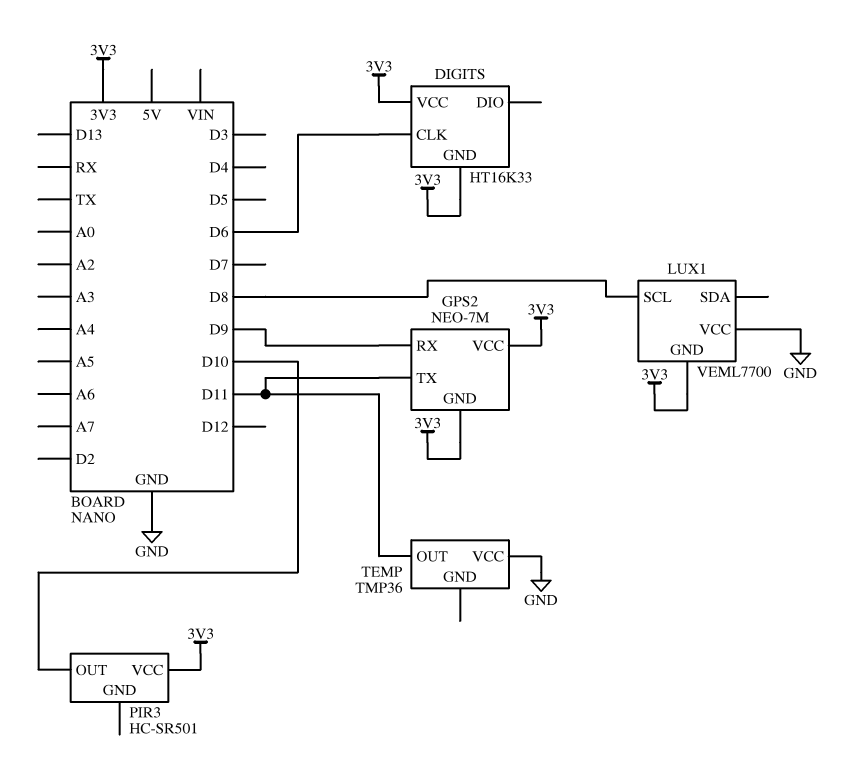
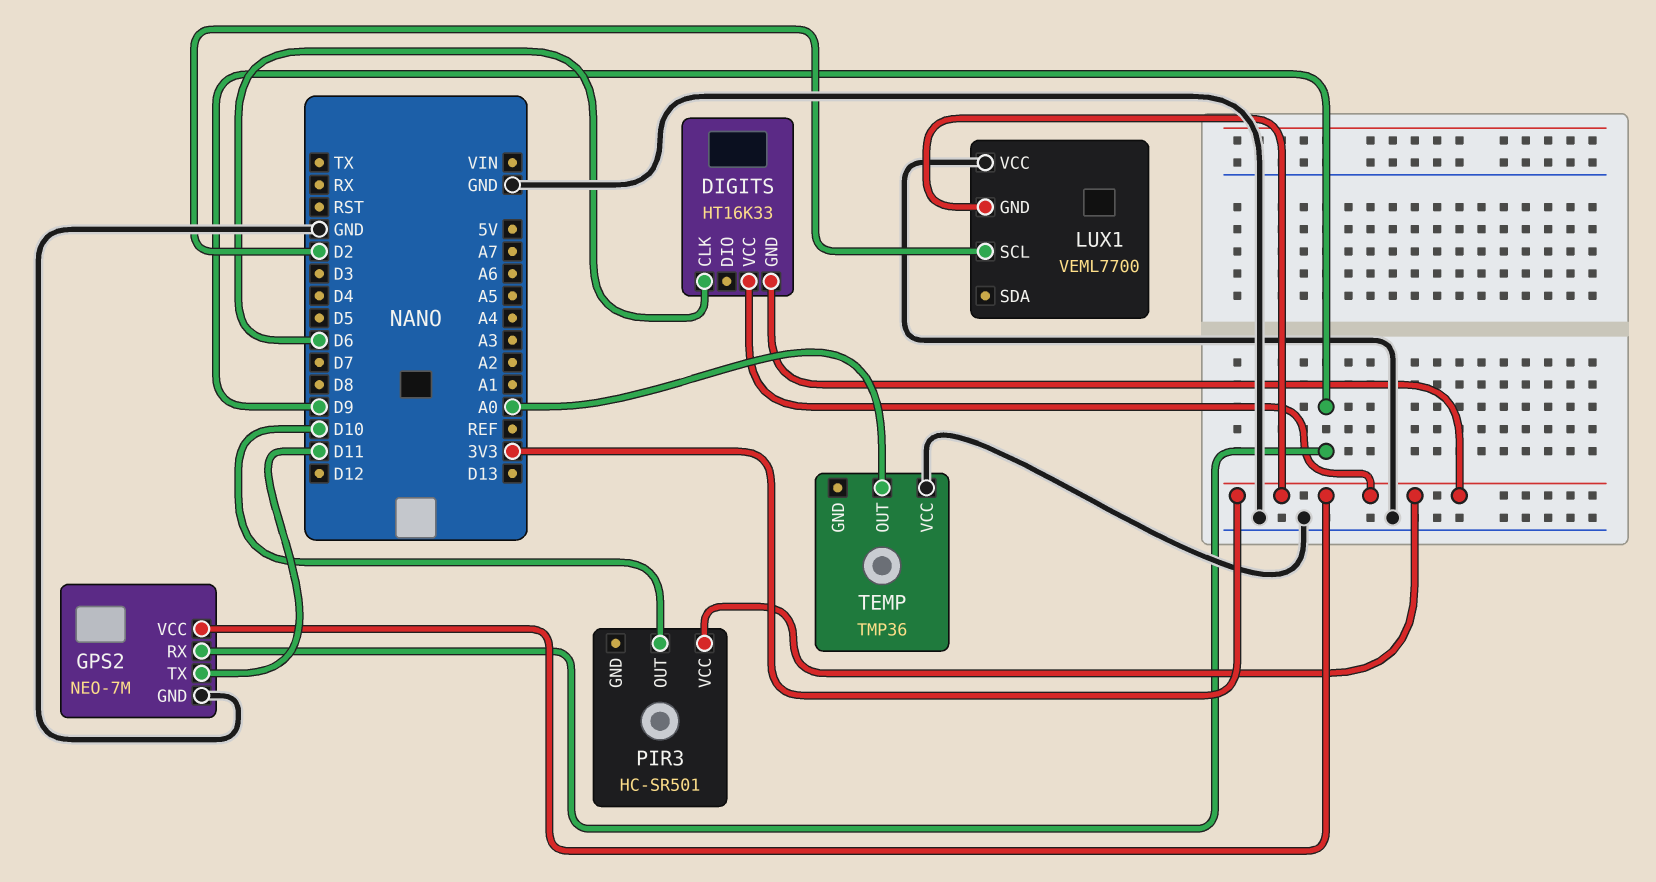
GPS2 pin GND: 3V3 -> GND
LUX1 pin SCL: D8 -> D2
TEMP pin OUT: D11 -> A0

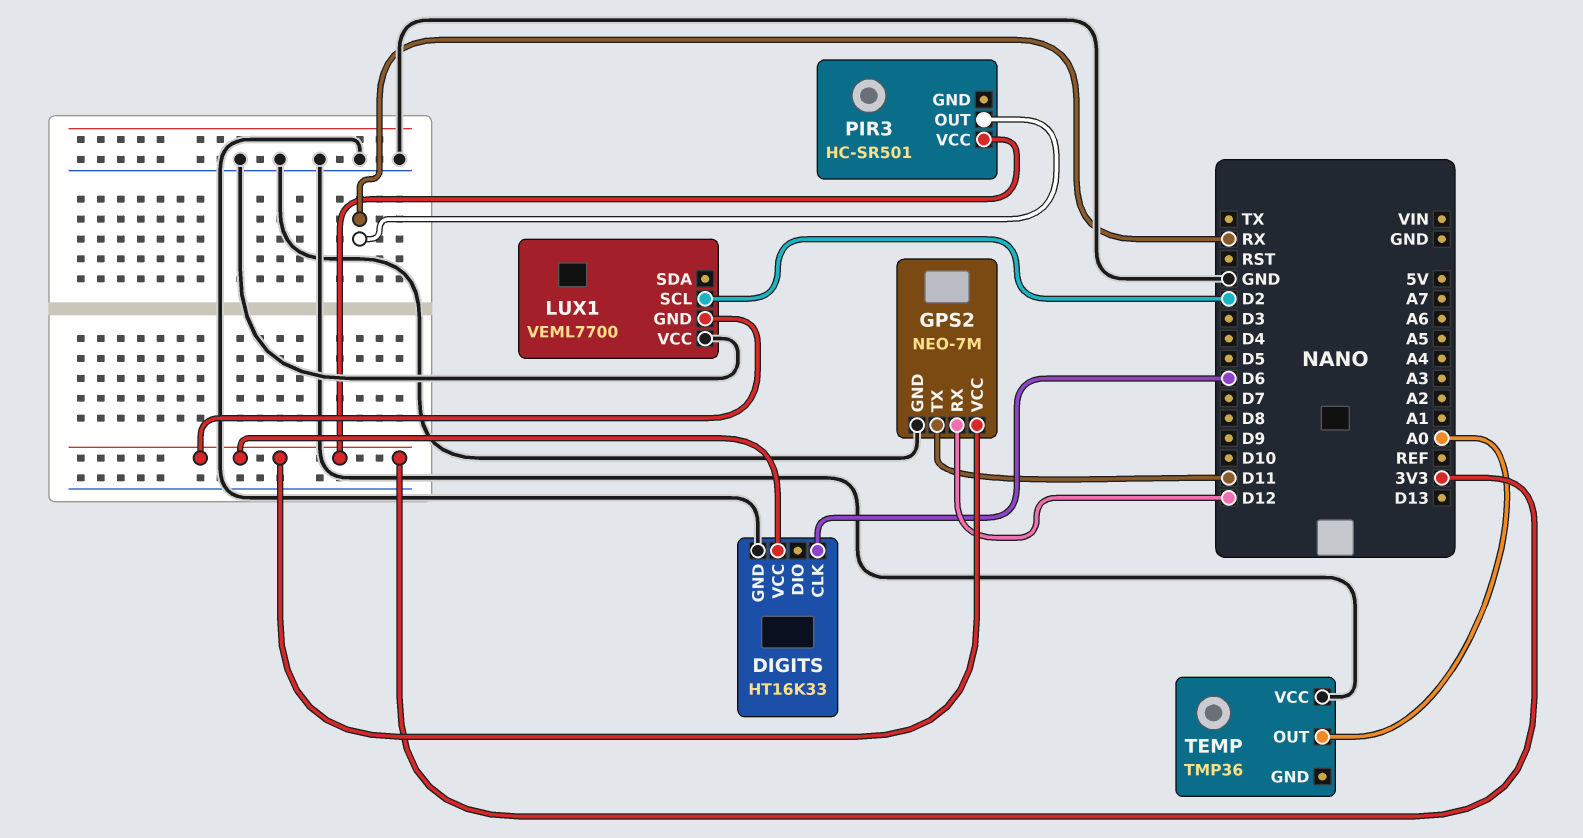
DIGITS pin GND: 3V3 -> GND
GPS2 pin RX: D9 -> D12
PIR3 pin OUT: D10 -> RX

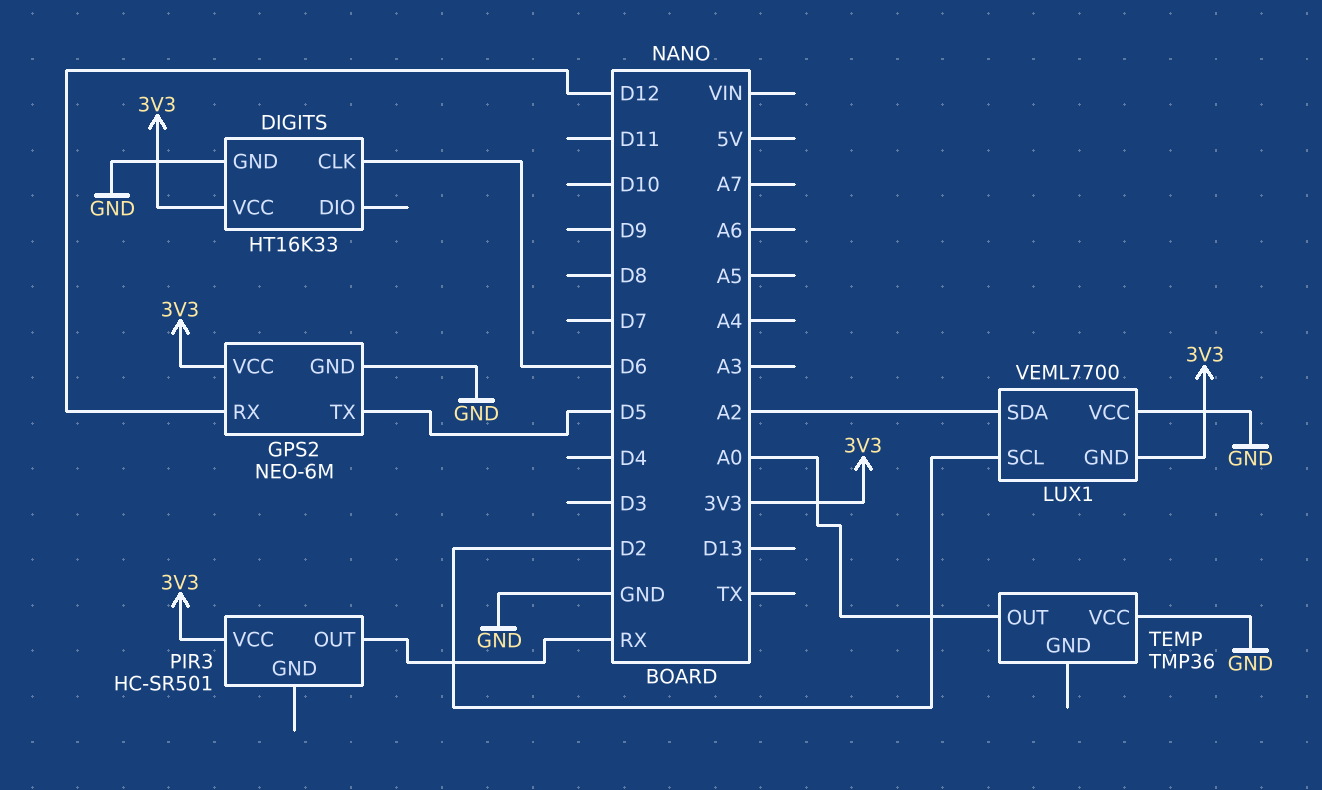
GPS2: NEO-7M -> NEO-6M
GPS2 pin TX: D11 -> D5
LUX1 pin SDA: none -> A2

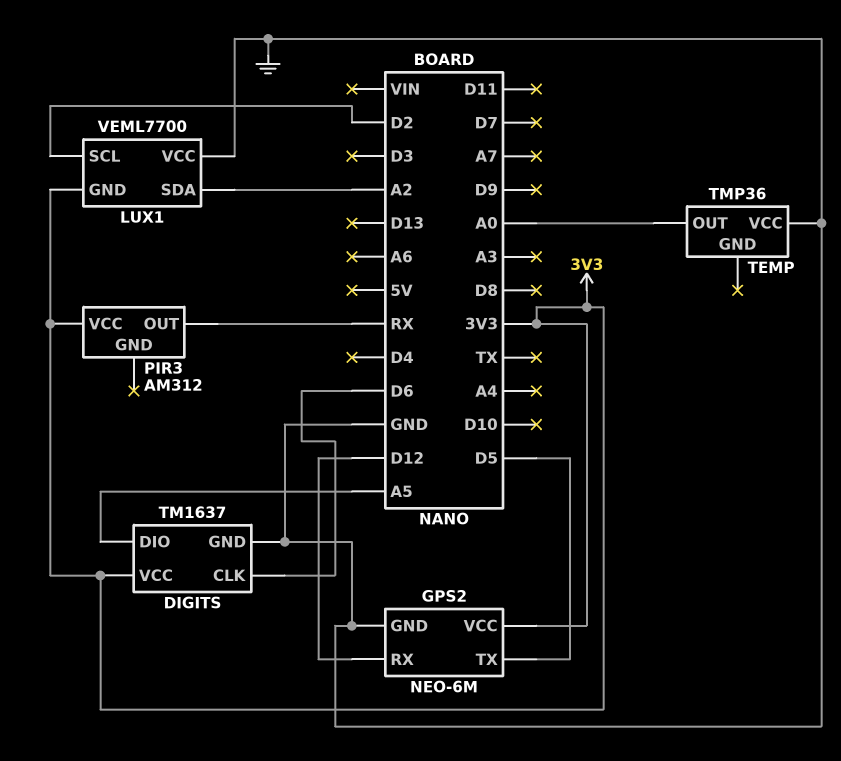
DIGITS: HT16K33 -> TM1637
DIGITS pin DIO: none -> A5
PIR3: HC-SR501 -> AM312

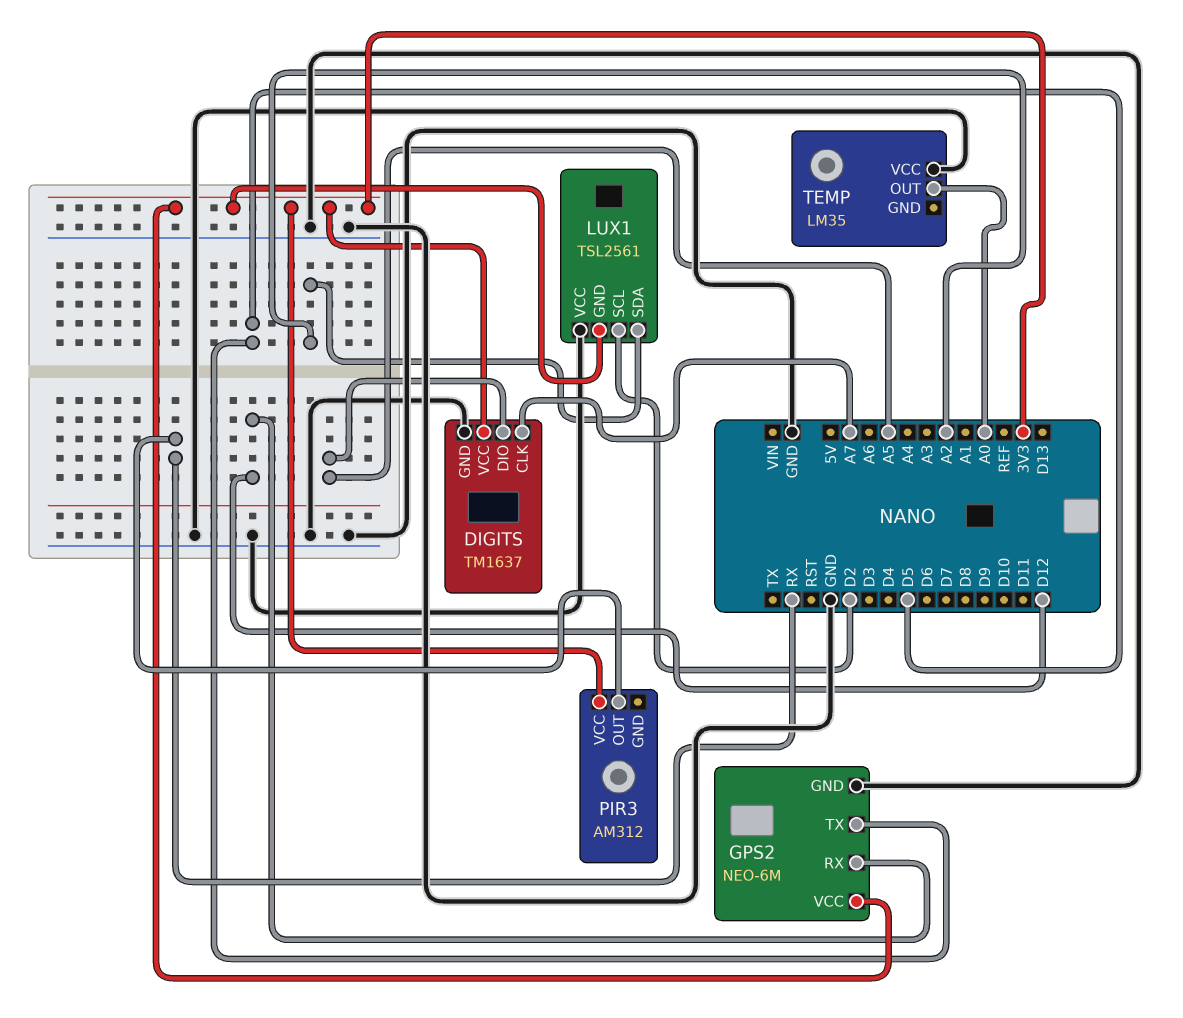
DIGITS pin CLK: D6 -> A7
LUX1: VEML7700 -> TSL2561
TEMP: TMP36 -> LM35

